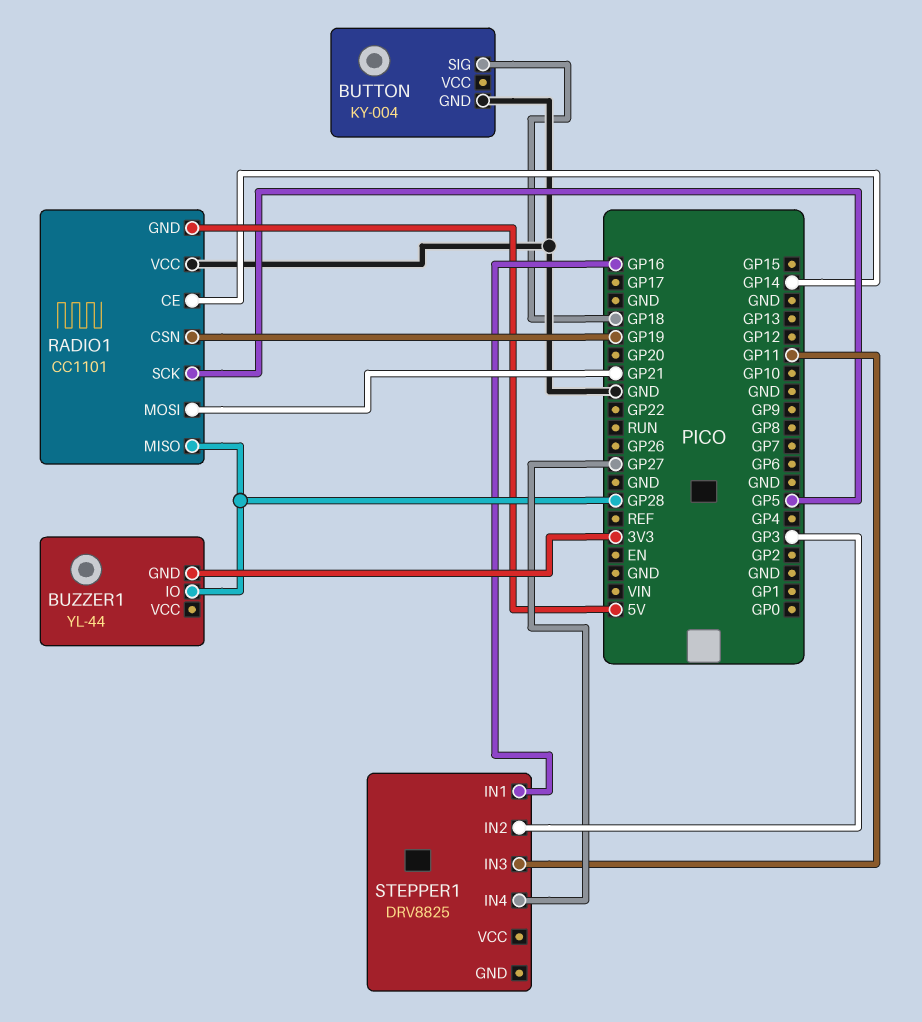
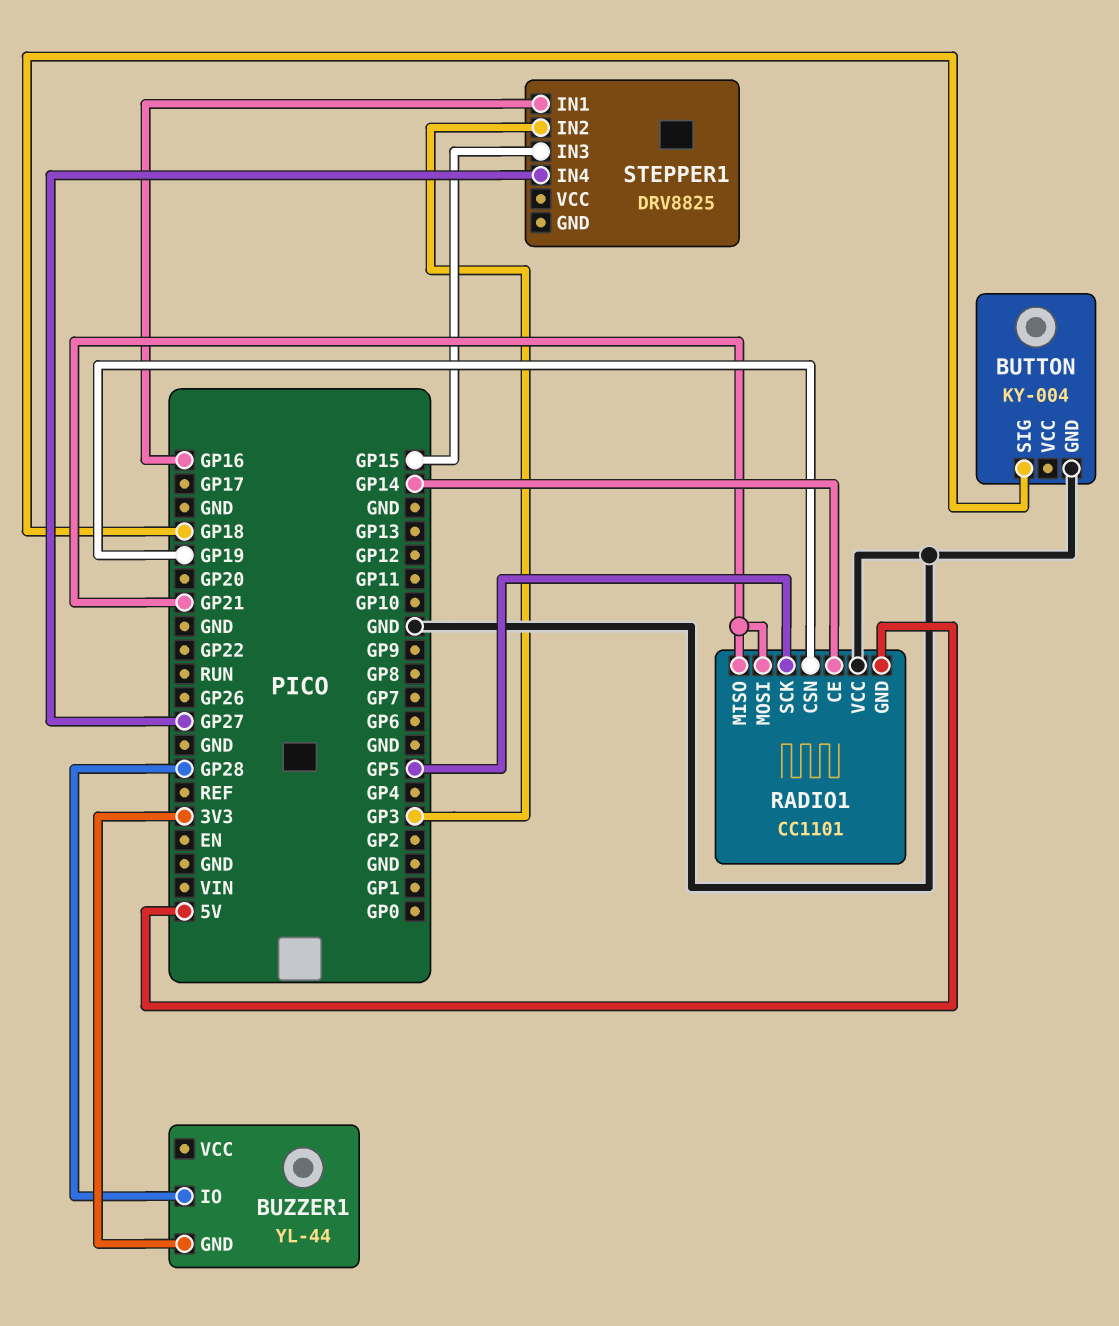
RADIO1 pin MISO: GP28 -> GP21
STEPPER1 pin IN3: GP11 -> GP15

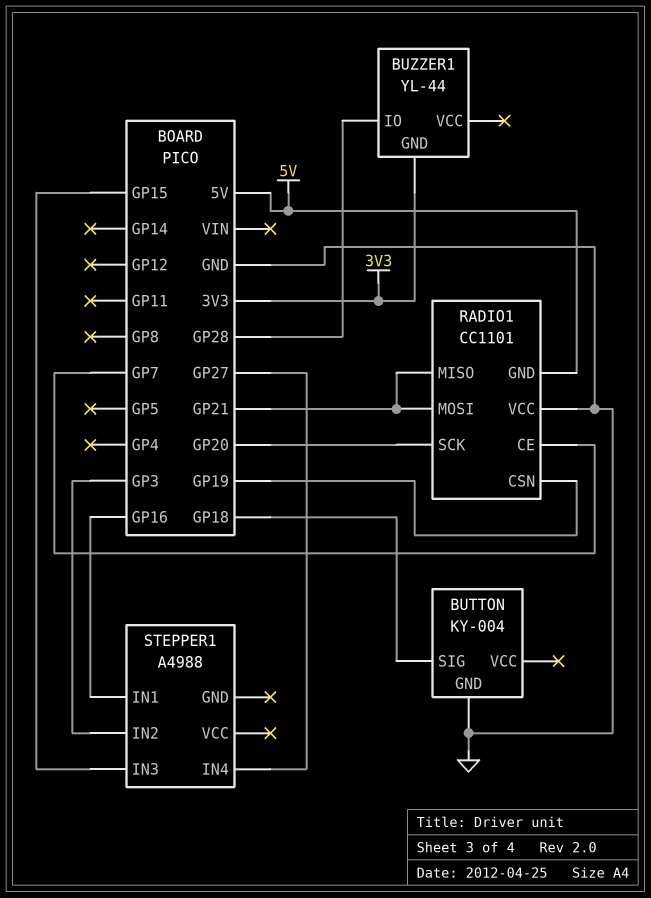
RADIO1 pin CE: GP14 -> GP7
RADIO1 pin SCK: GP5 -> GP20
STEPPER1: DRV8825 -> A4988

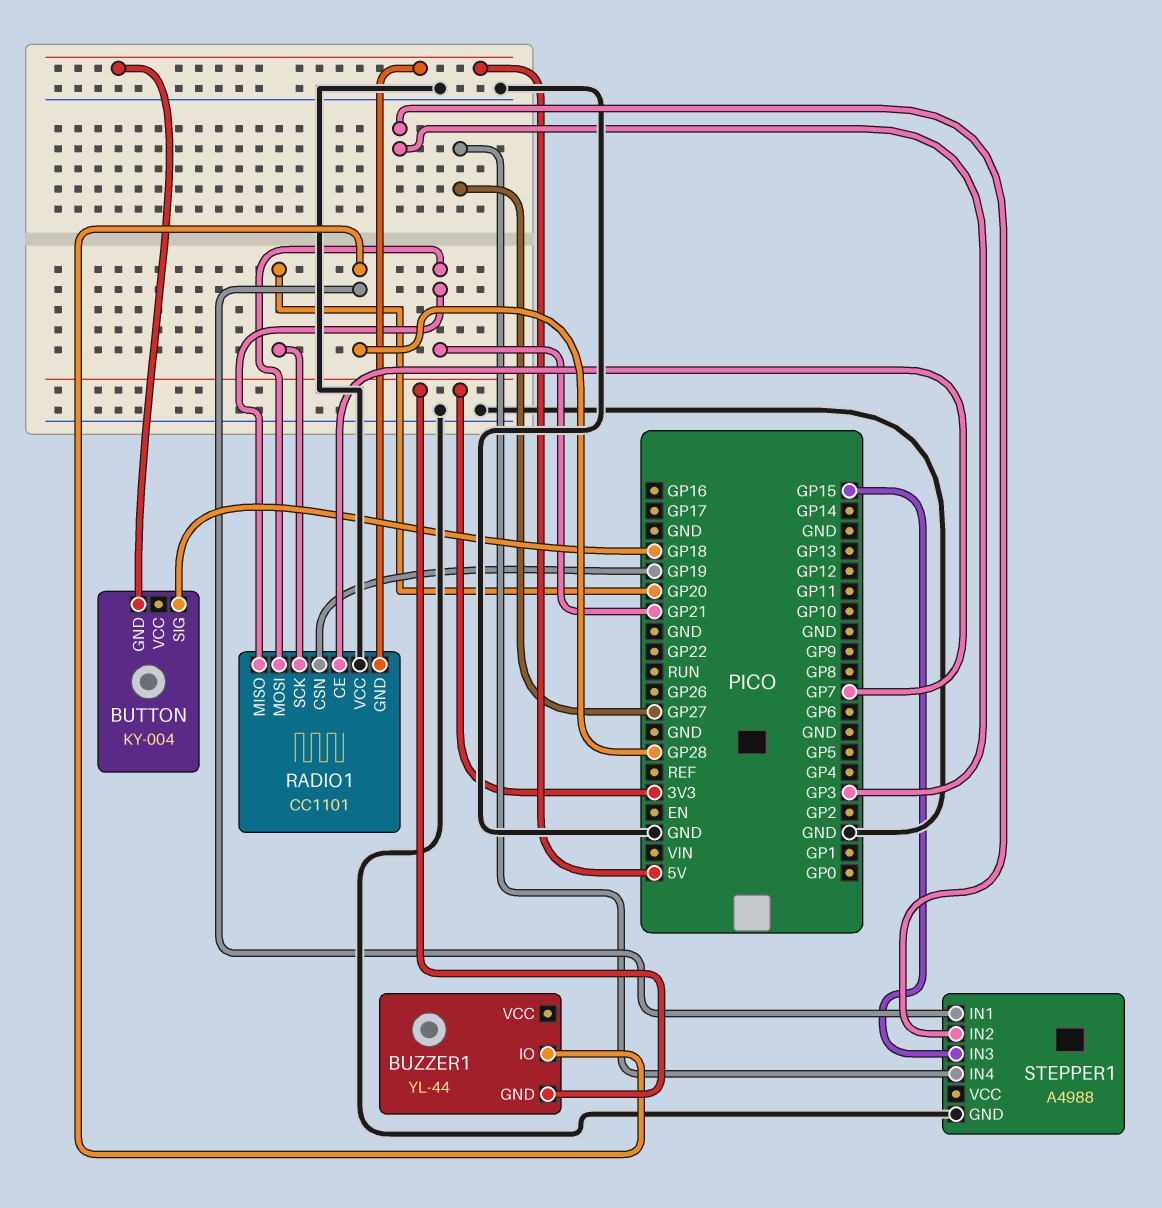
BUTTON pin GND: GND -> 5V
STEPPER1 pin GND: none -> GND
STEPPER1 pin IN1: GP16 -> GP28

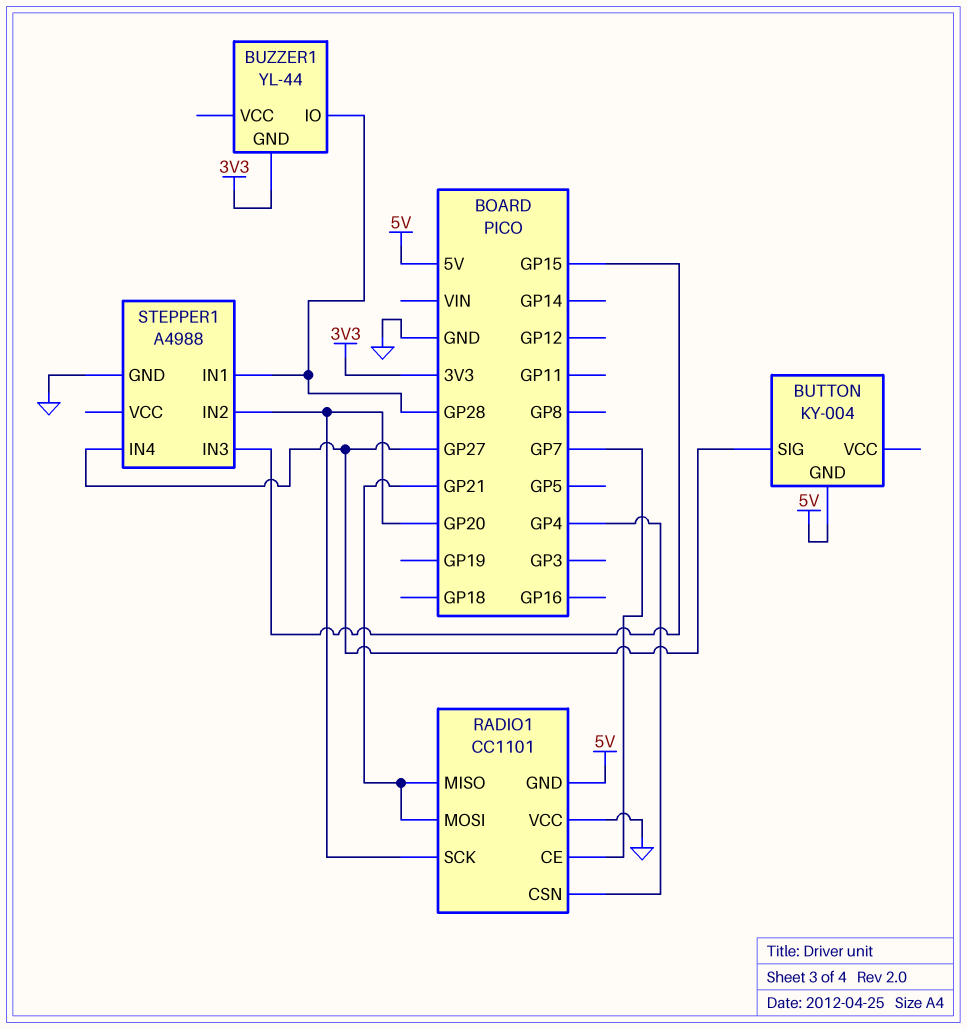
BUTTON pin SIG: GP18 -> GP27
RADIO1 pin CSN: GP19 -> GP4
STEPPER1 pin IN2: GP3 -> GP20

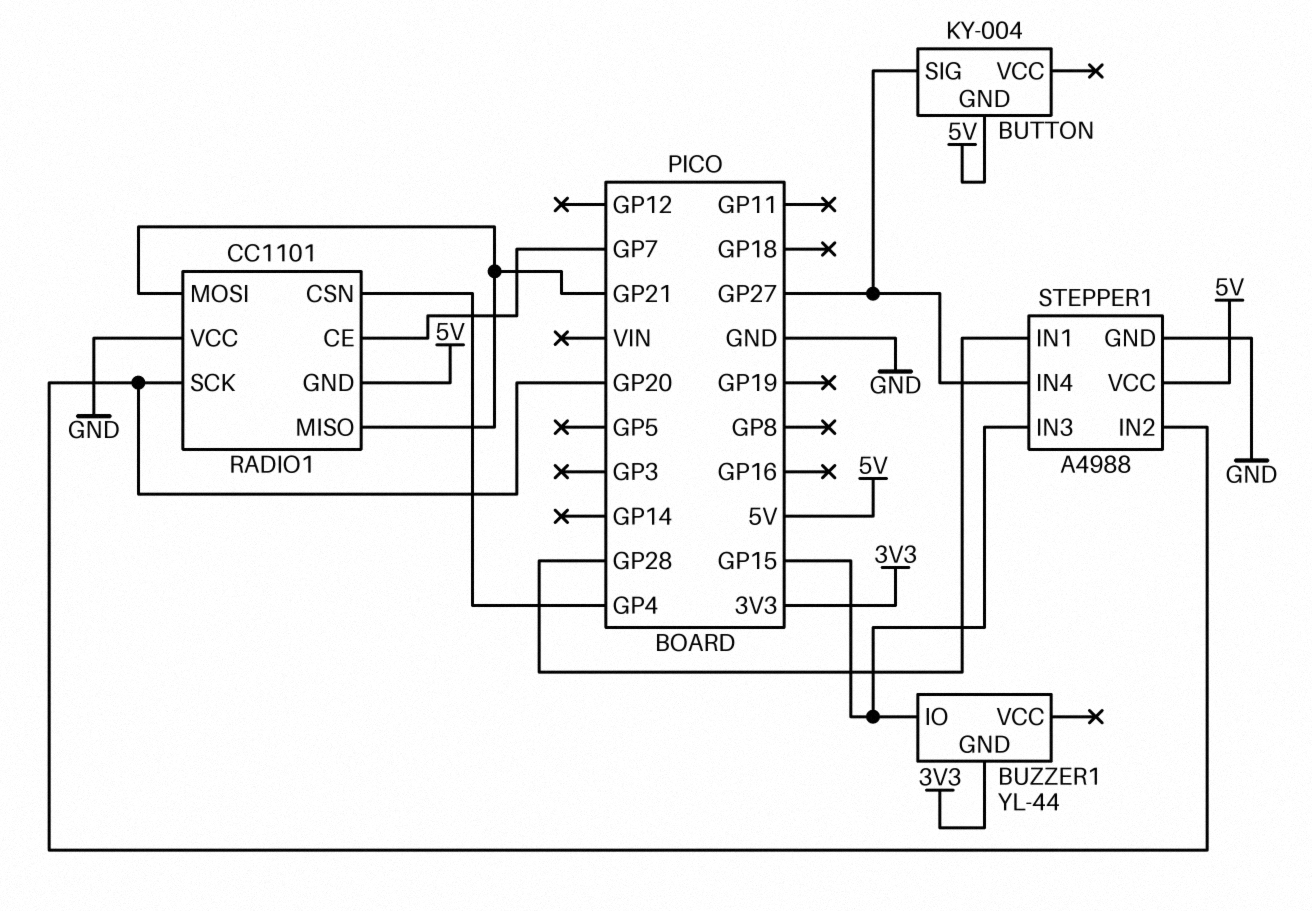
BUZZER1 pin IO: GP28 -> GP15
STEPPER1 pin VCC: none -> 5V

